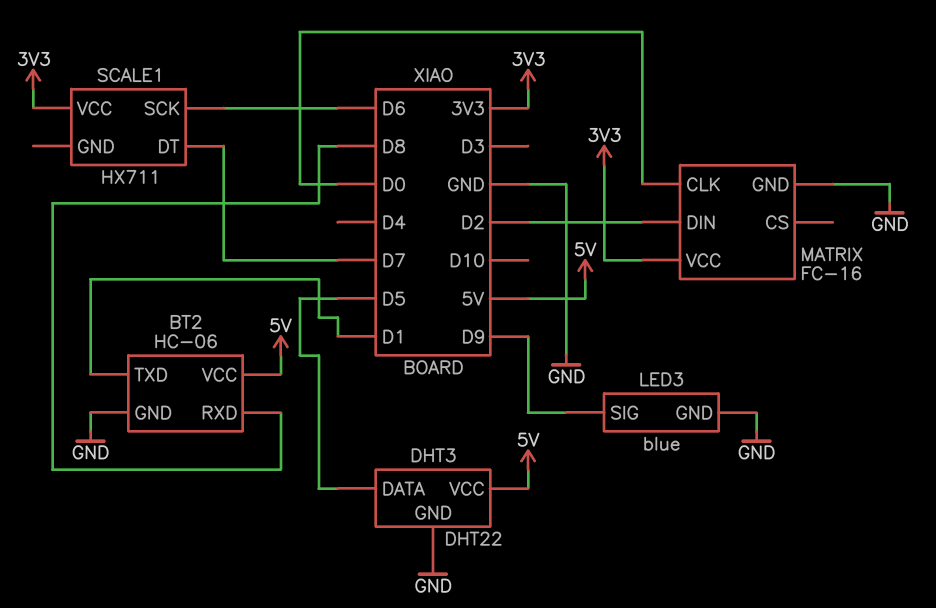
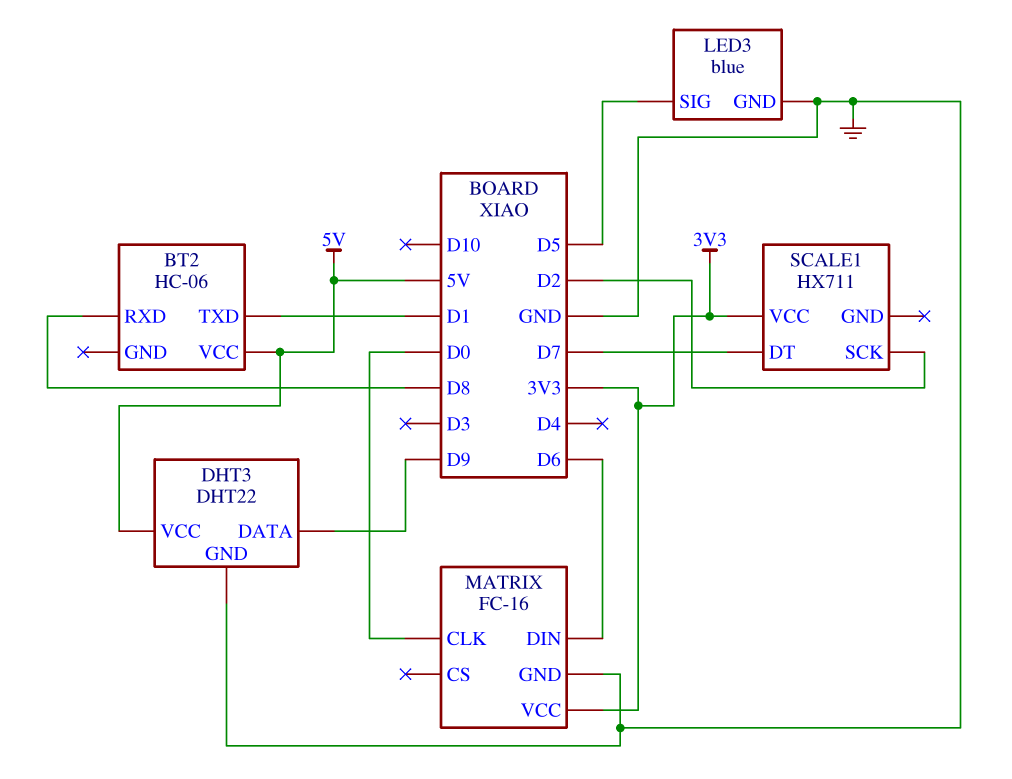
BT2 pin GND: GND -> none
DHT3 pin DATA: D5 -> D9
LED3 pin SIG: D9 -> D5
MATRIX pin DIN: D2 -> D6
SCALE1 pin SCK: D6 -> D2

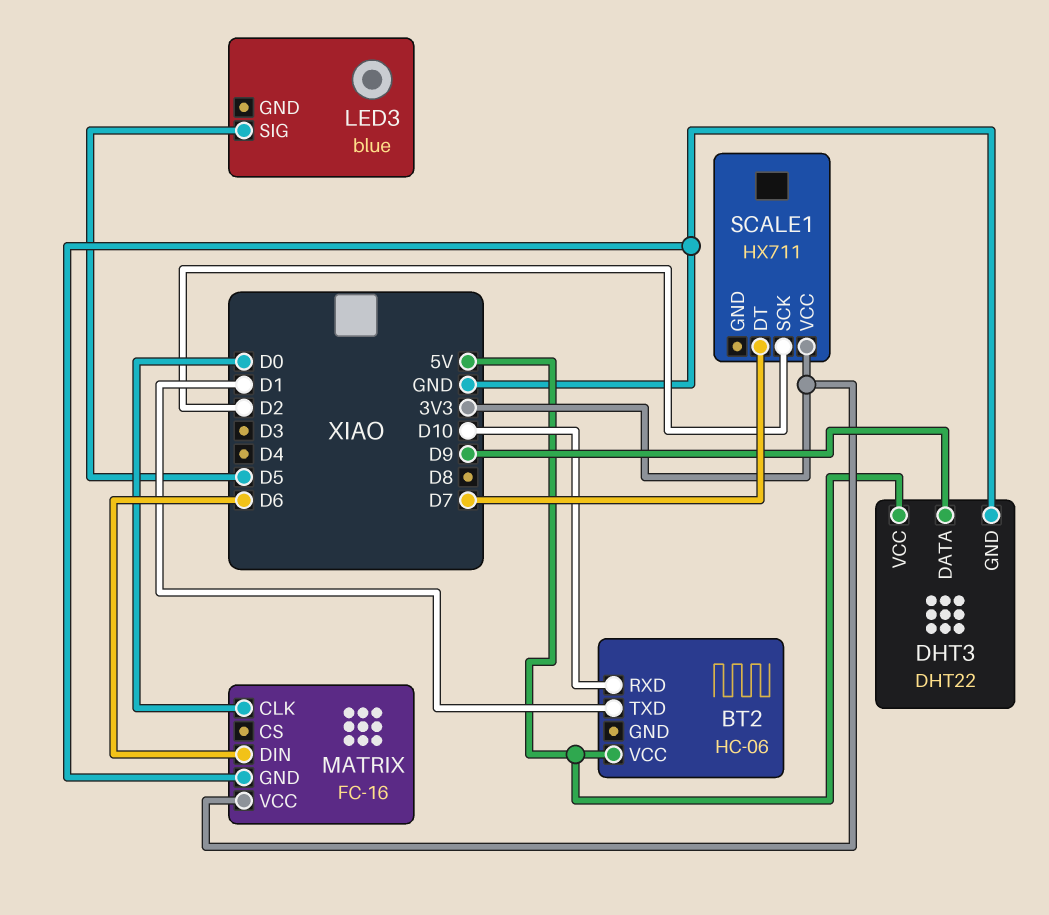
BT2 pin RXD: D8 -> D10
LED3 pin GND: GND -> none

